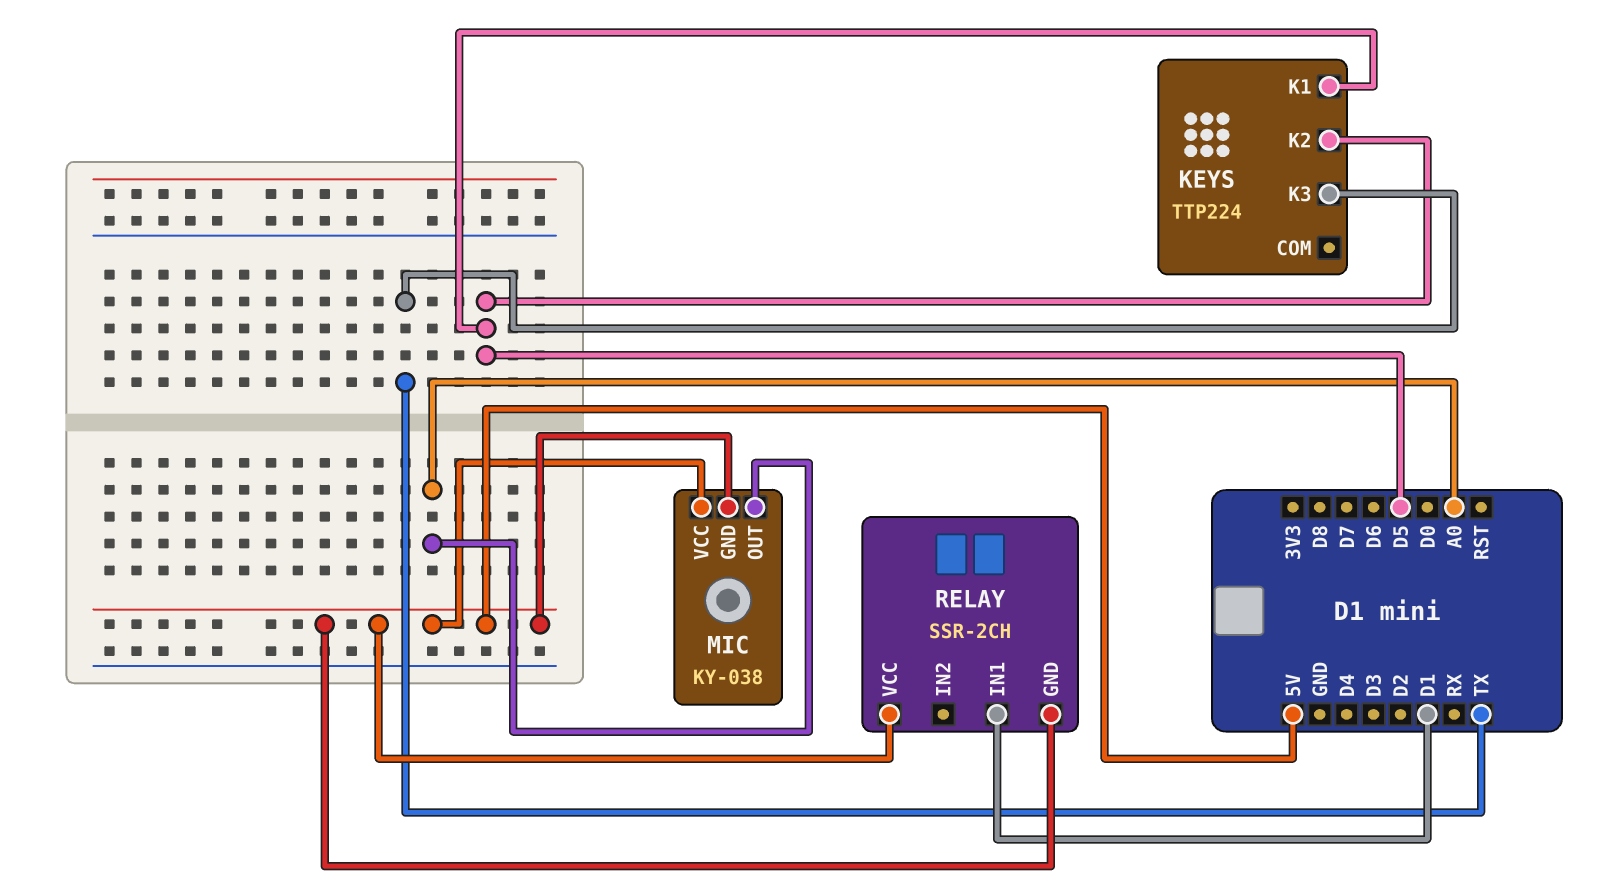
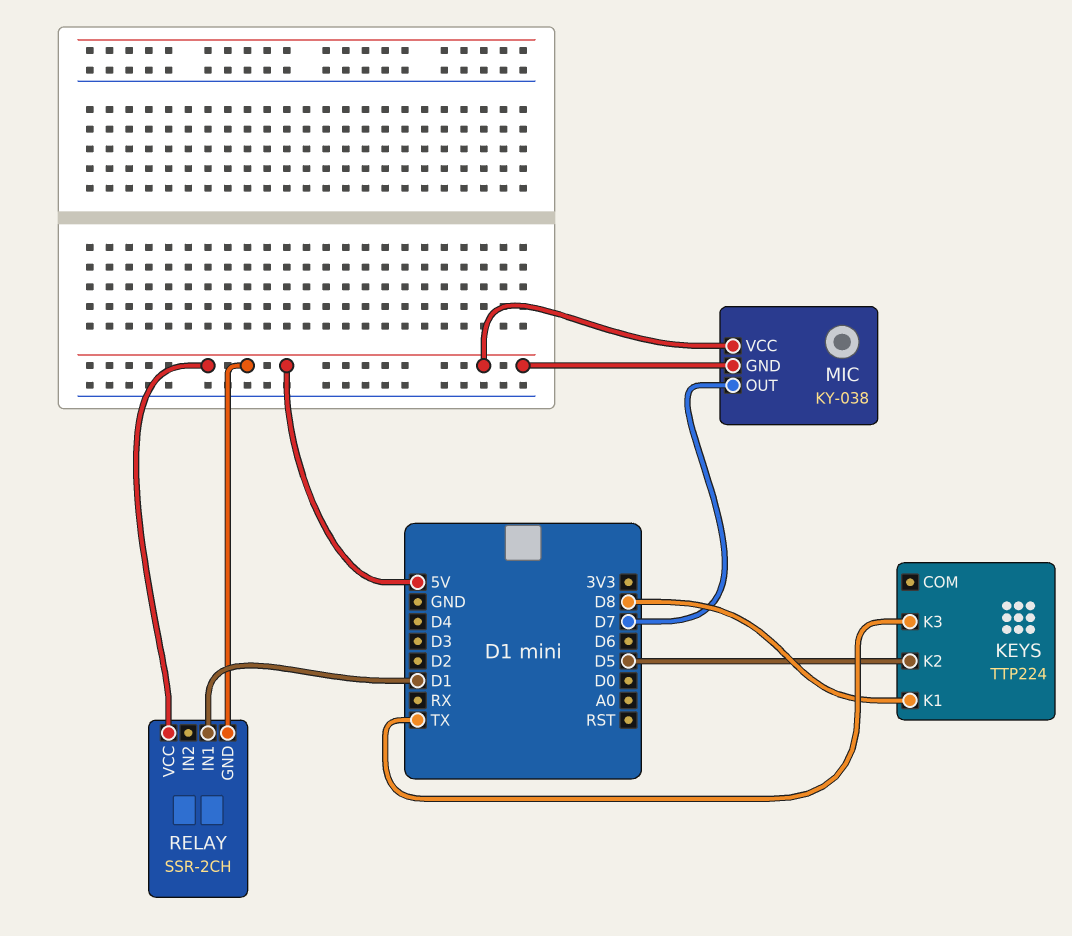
KEYS pin K1: D5 -> D8
MIC pin OUT: A0 -> D7

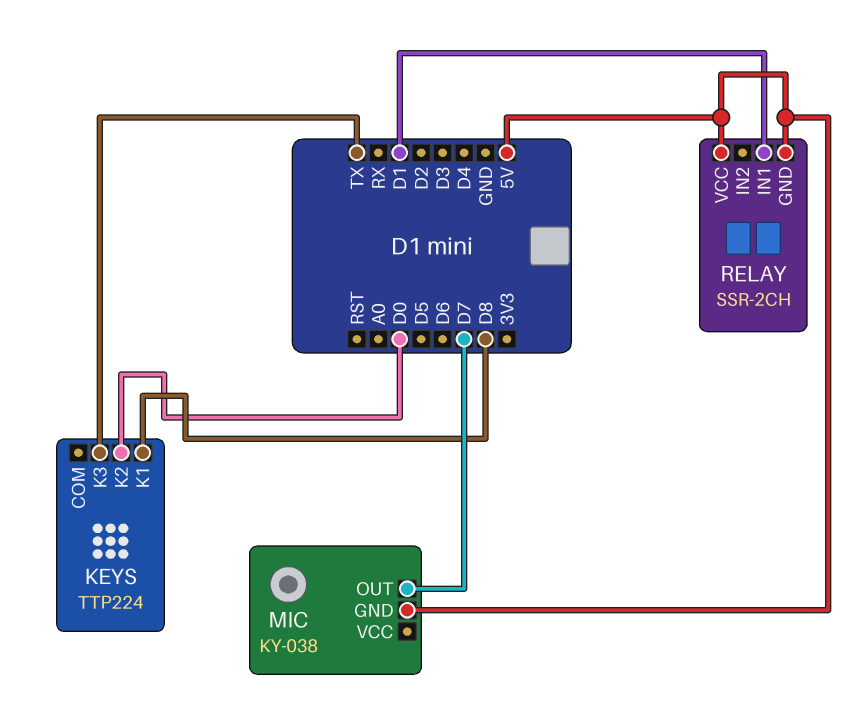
KEYS pin K2: D5 -> D0
MIC pin VCC: 5V -> none

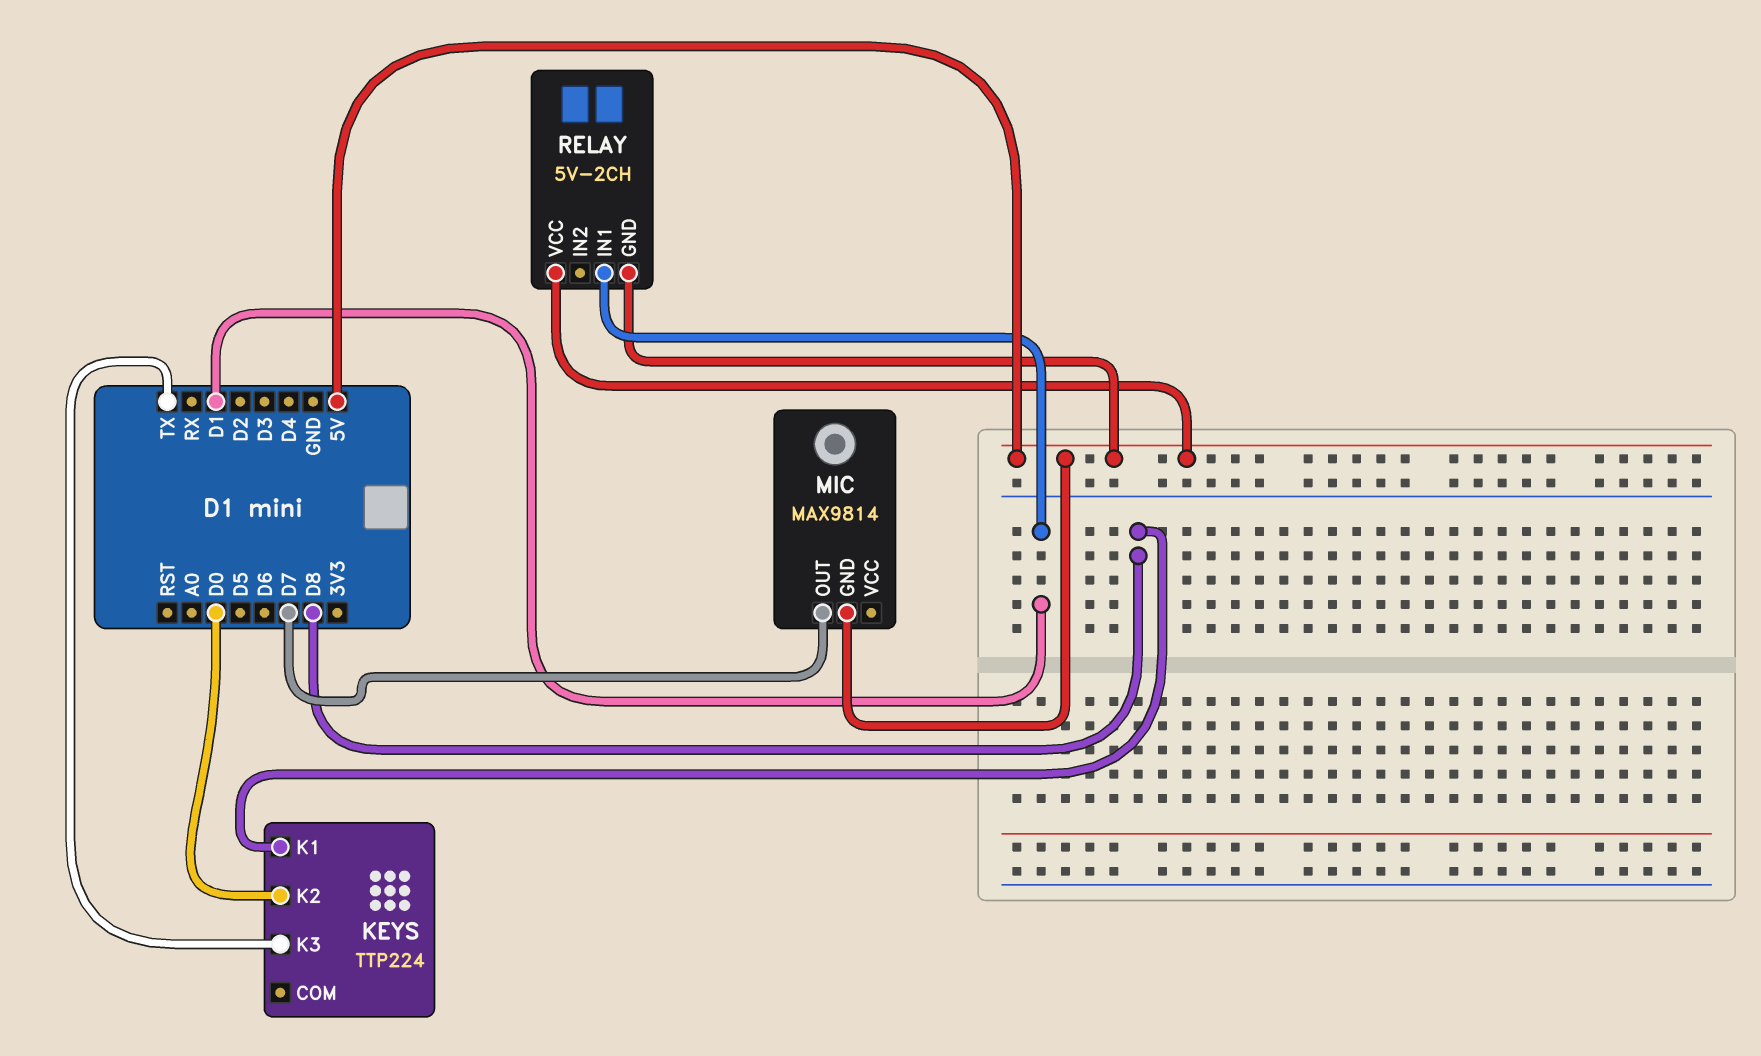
MIC: KY-038 -> MAX9814
RELAY: SSR-2CH -> 5V-2CH

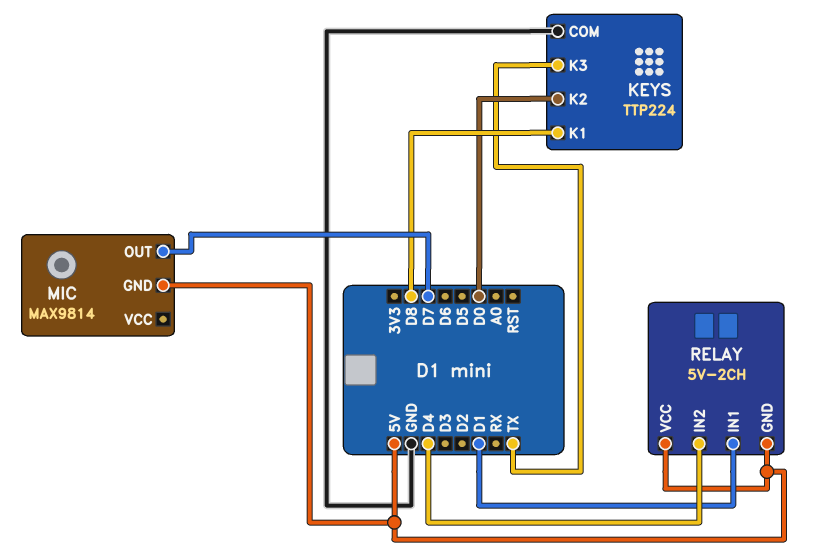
KEYS pin COM: none -> GND
RELAY pin IN2: none -> D4

